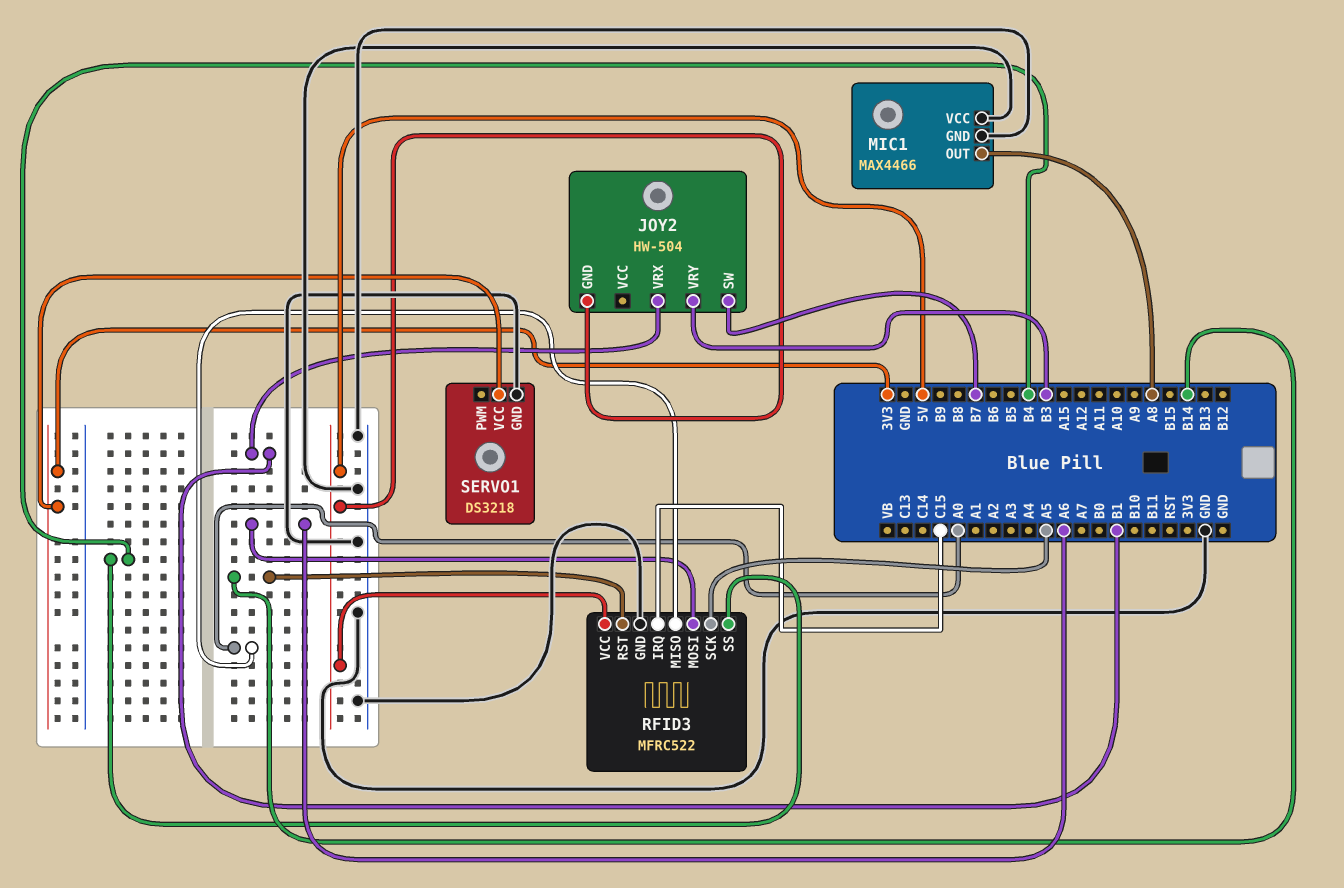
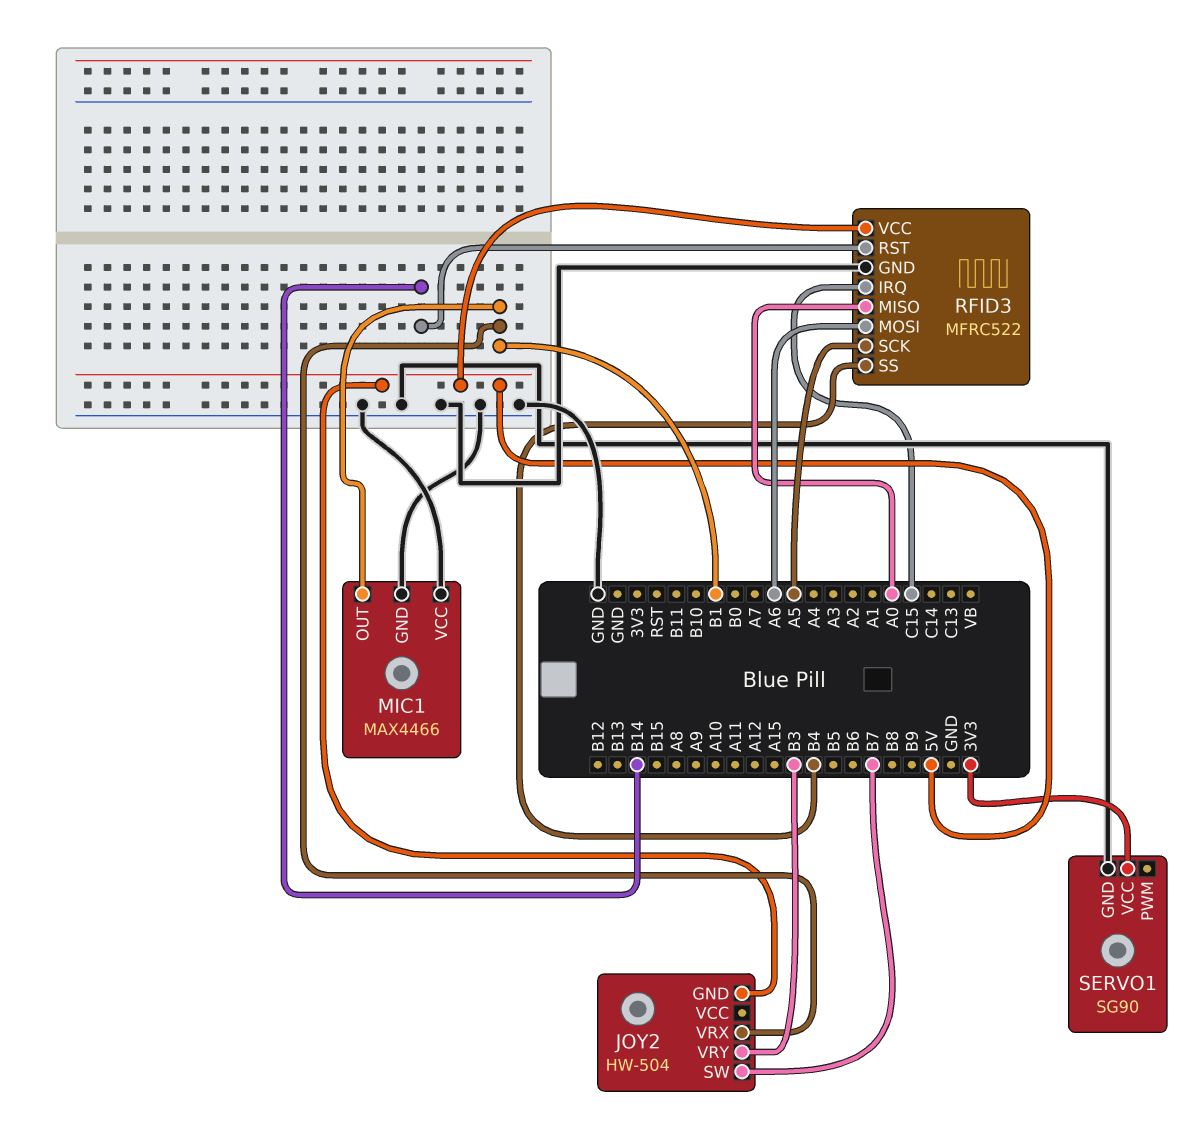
MIC1 pin OUT: A8 -> B1
SERVO1: DS3218 -> SG90

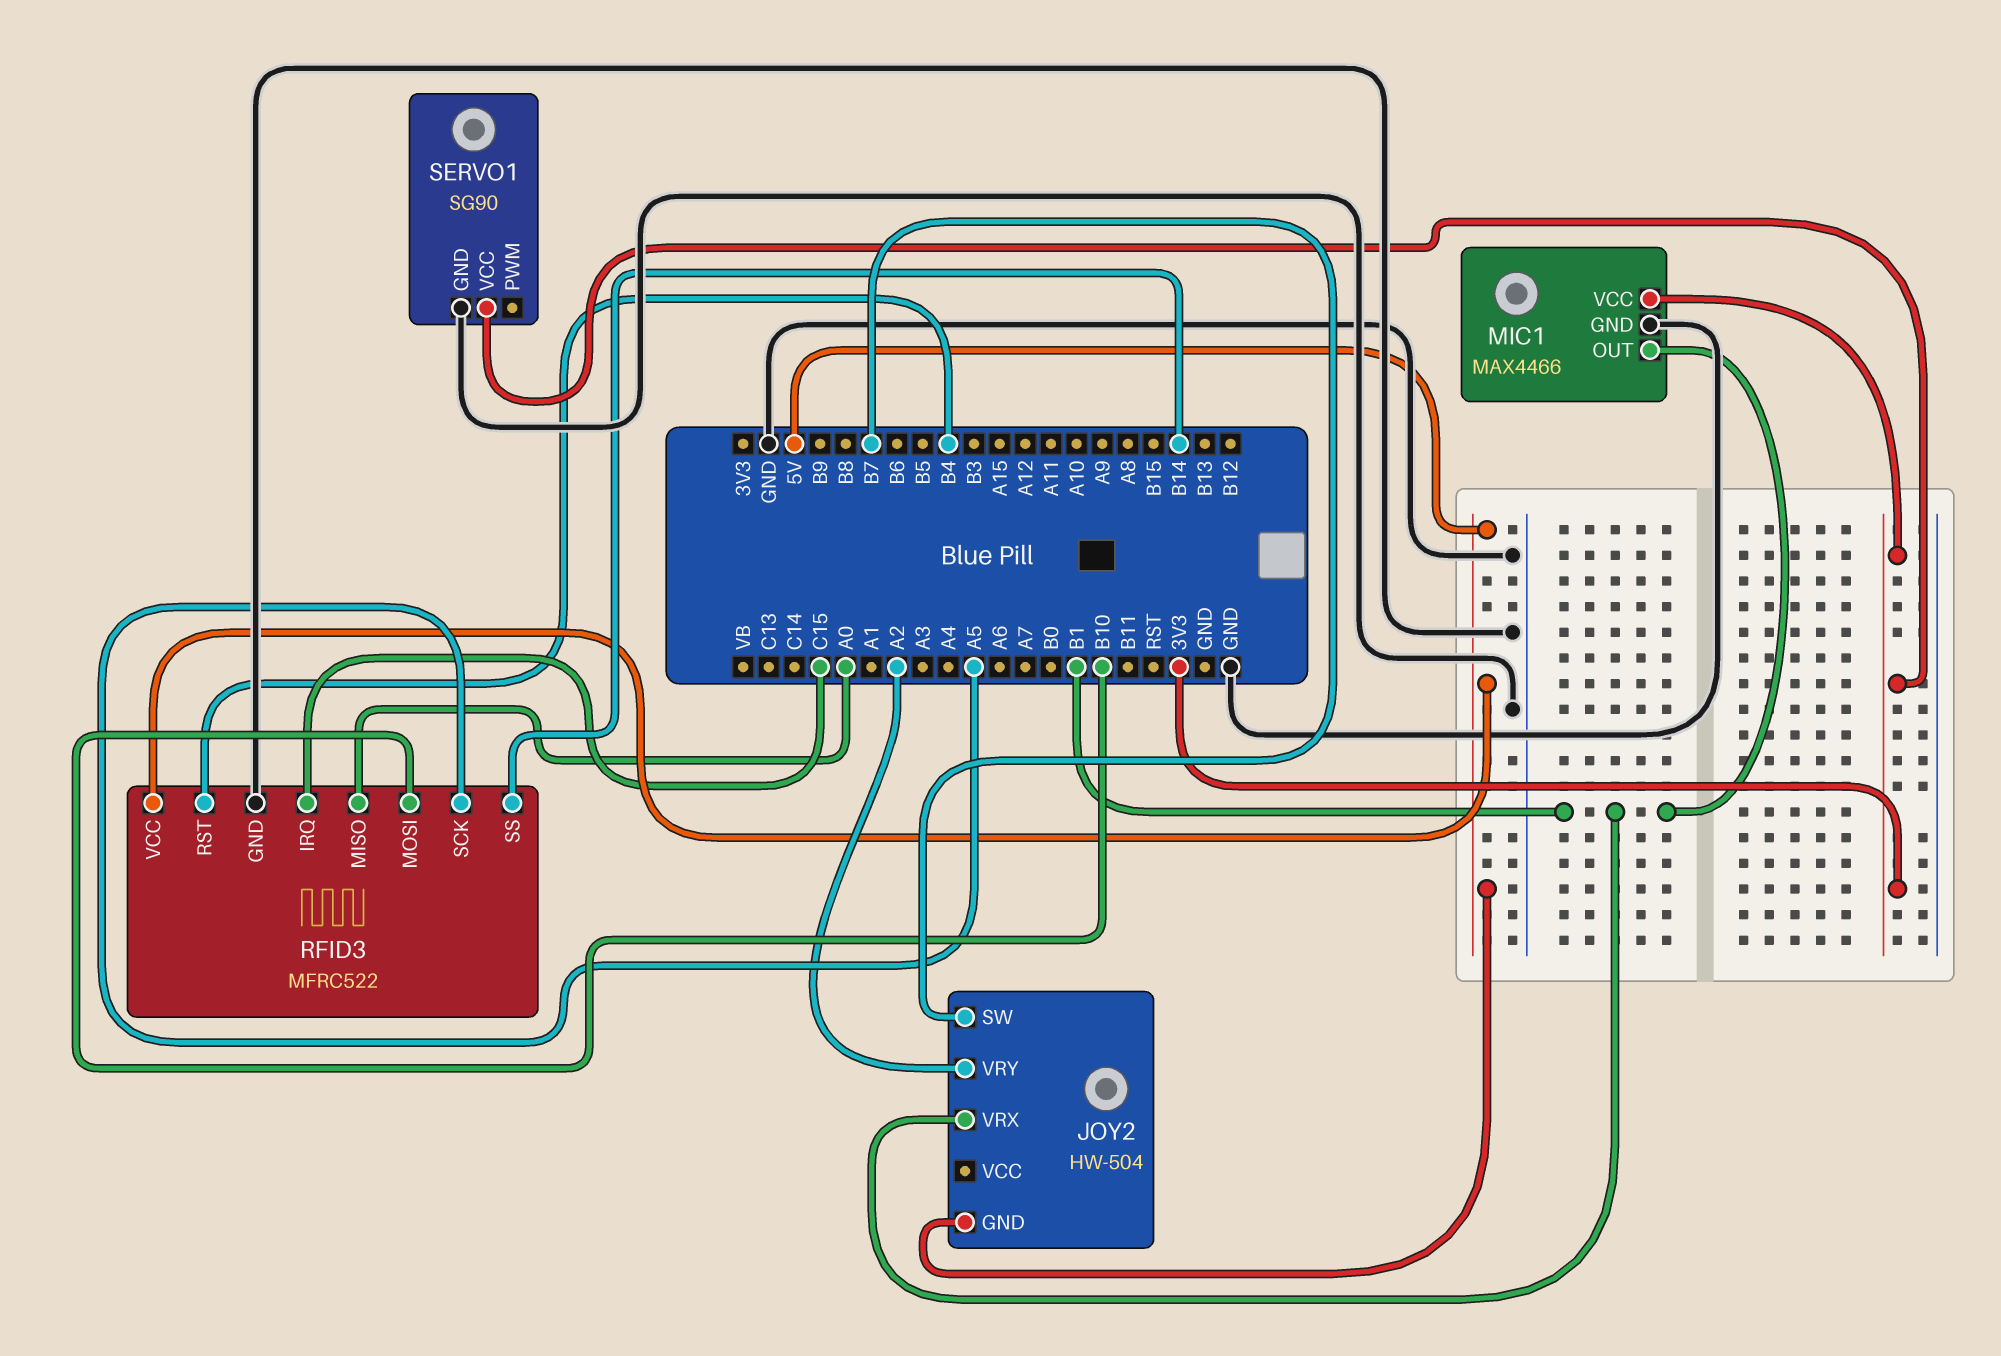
JOY2 pin VRY: B3 -> A2
MIC1 pin VCC: GND -> 3V3
RFID3 pin MOSI: A6 -> B10
RFID3 pin RST: B14 -> B4
RFID3 pin SS: B4 -> B14

